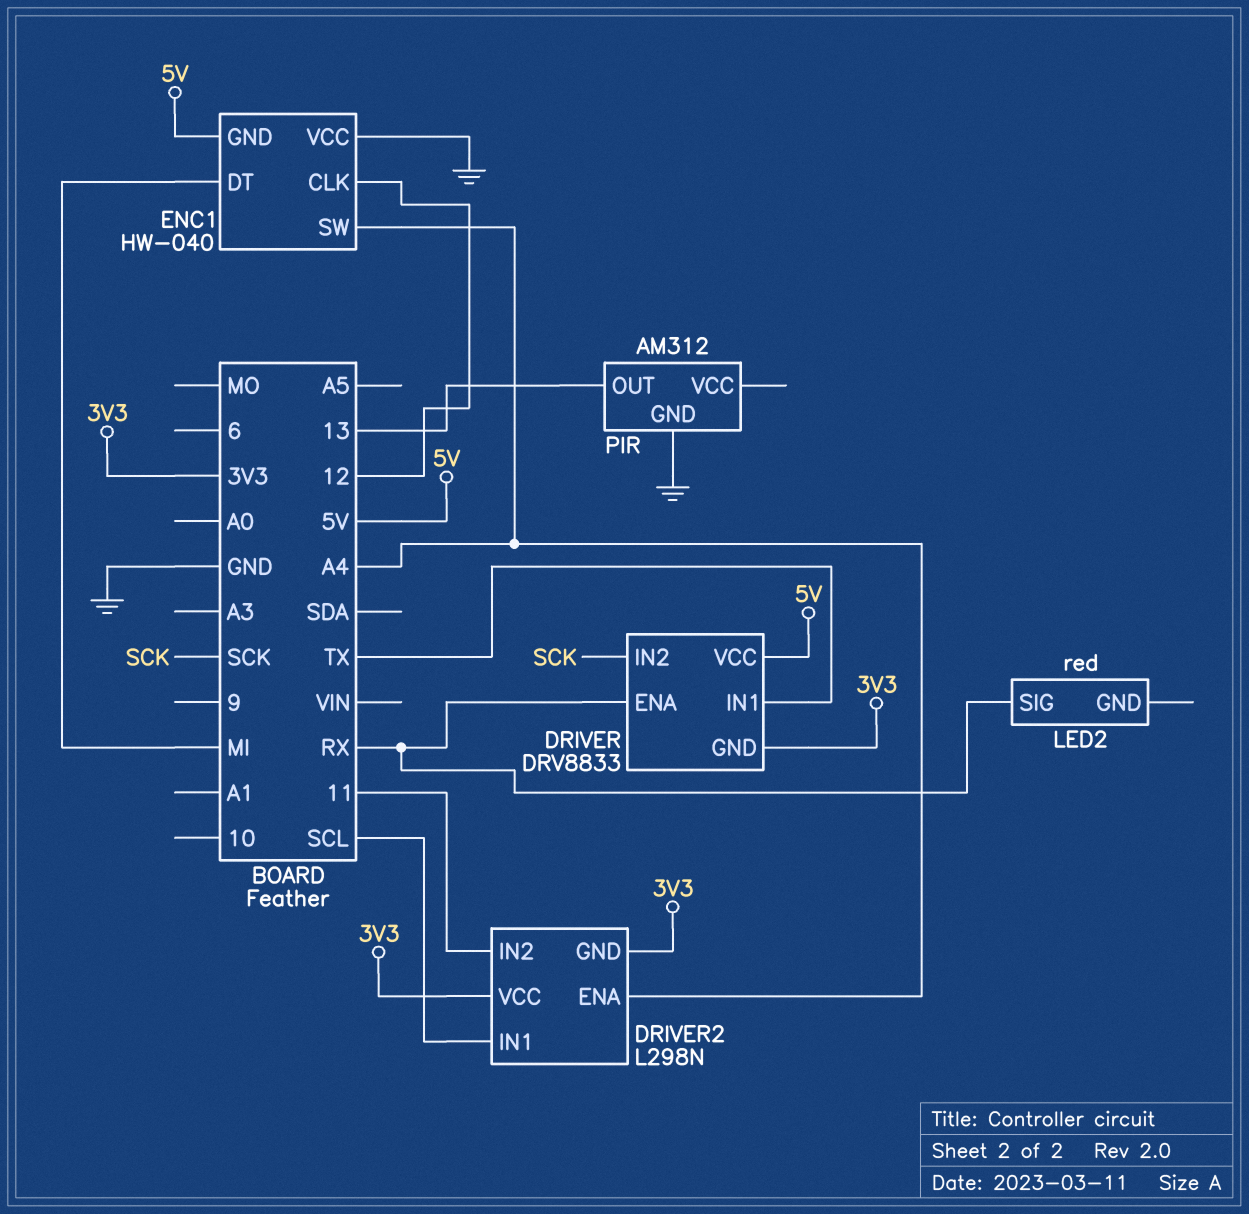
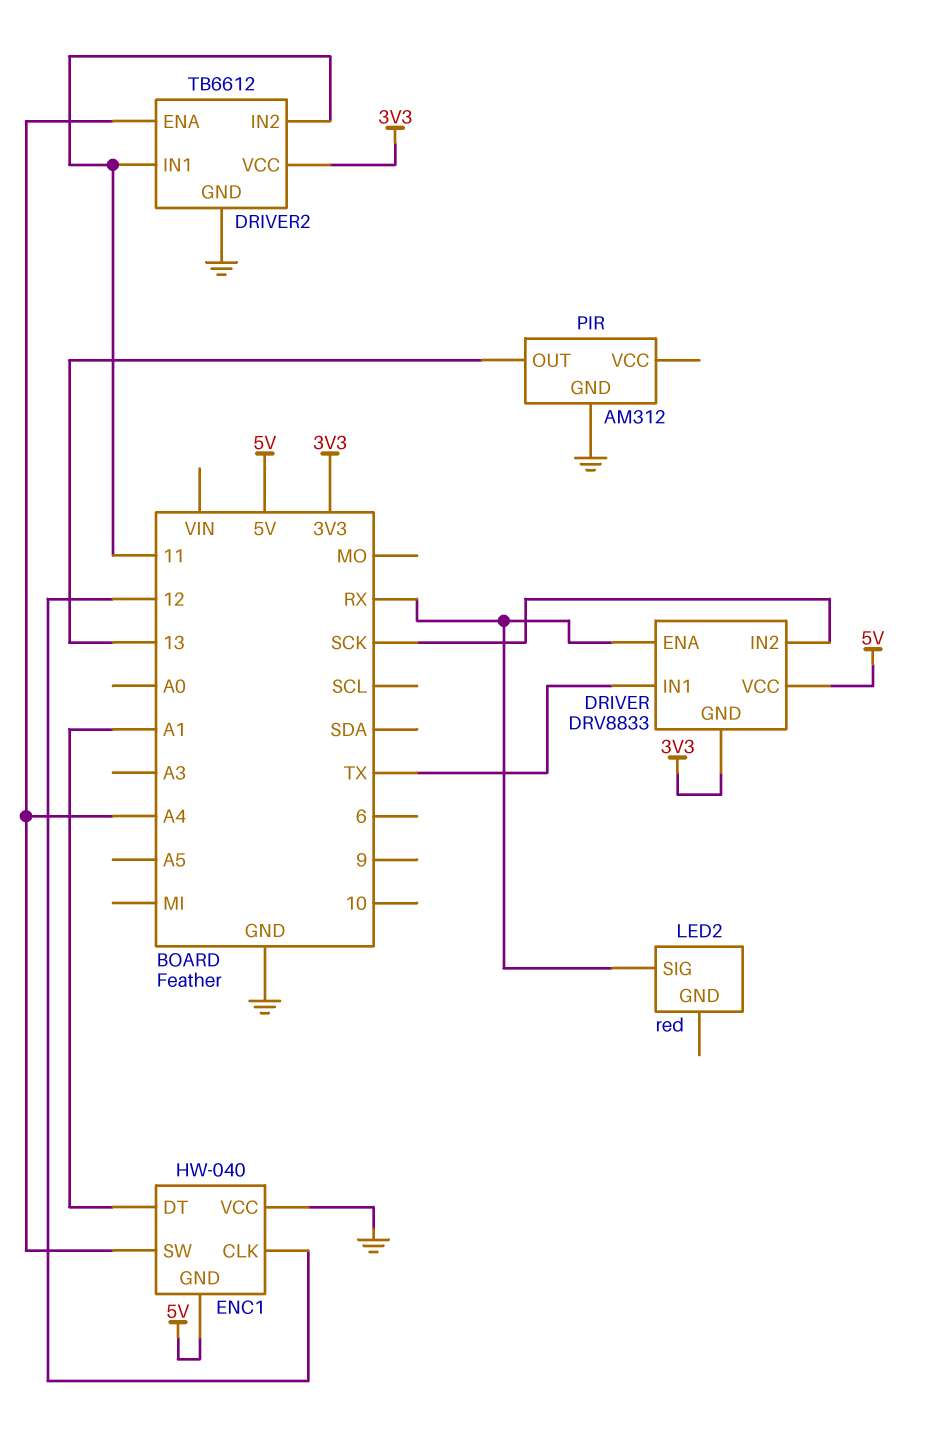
DRIVER2: L298N -> TB6612
DRIVER2 pin GND: 3V3 -> GND
DRIVER2 pin IN1: SCL -> 11
ENC1 pin DT: MI -> A1

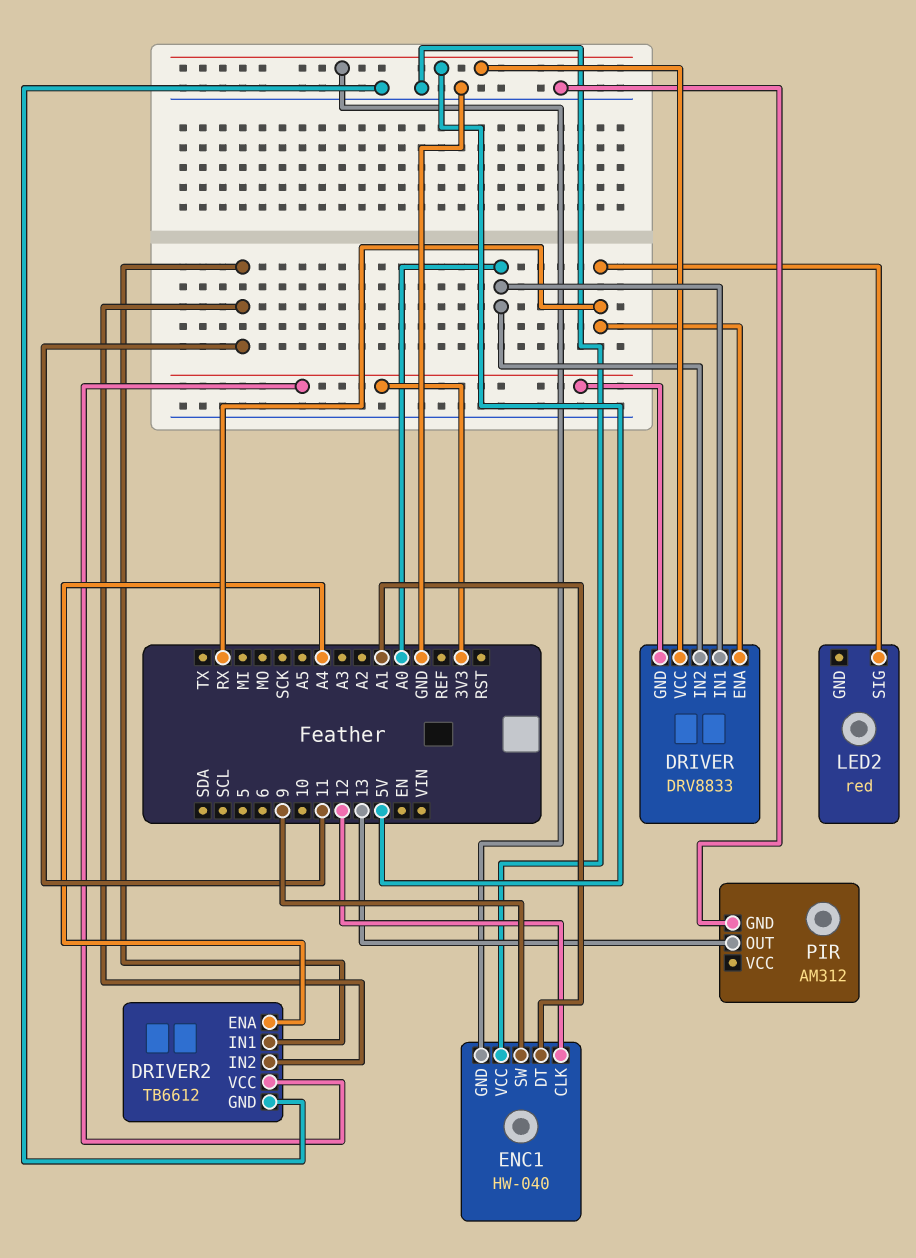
DRIVER pin IN1: TX -> A0
DRIVER pin IN2: SCK -> A0
ENC1 pin SW: A4 -> 9

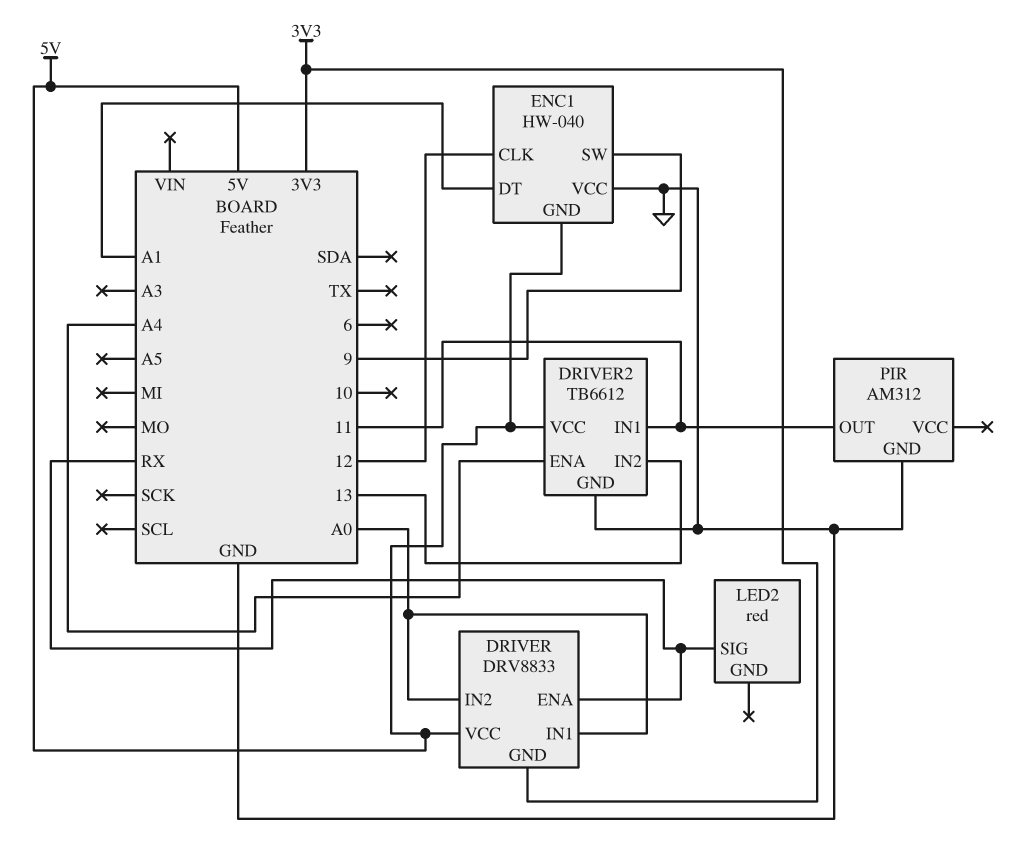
DRIVER2 pin IN2: 11 -> 13
DRIVER2 pin VCC: 3V3 -> 5V
PIR pin OUT: 13 -> 11

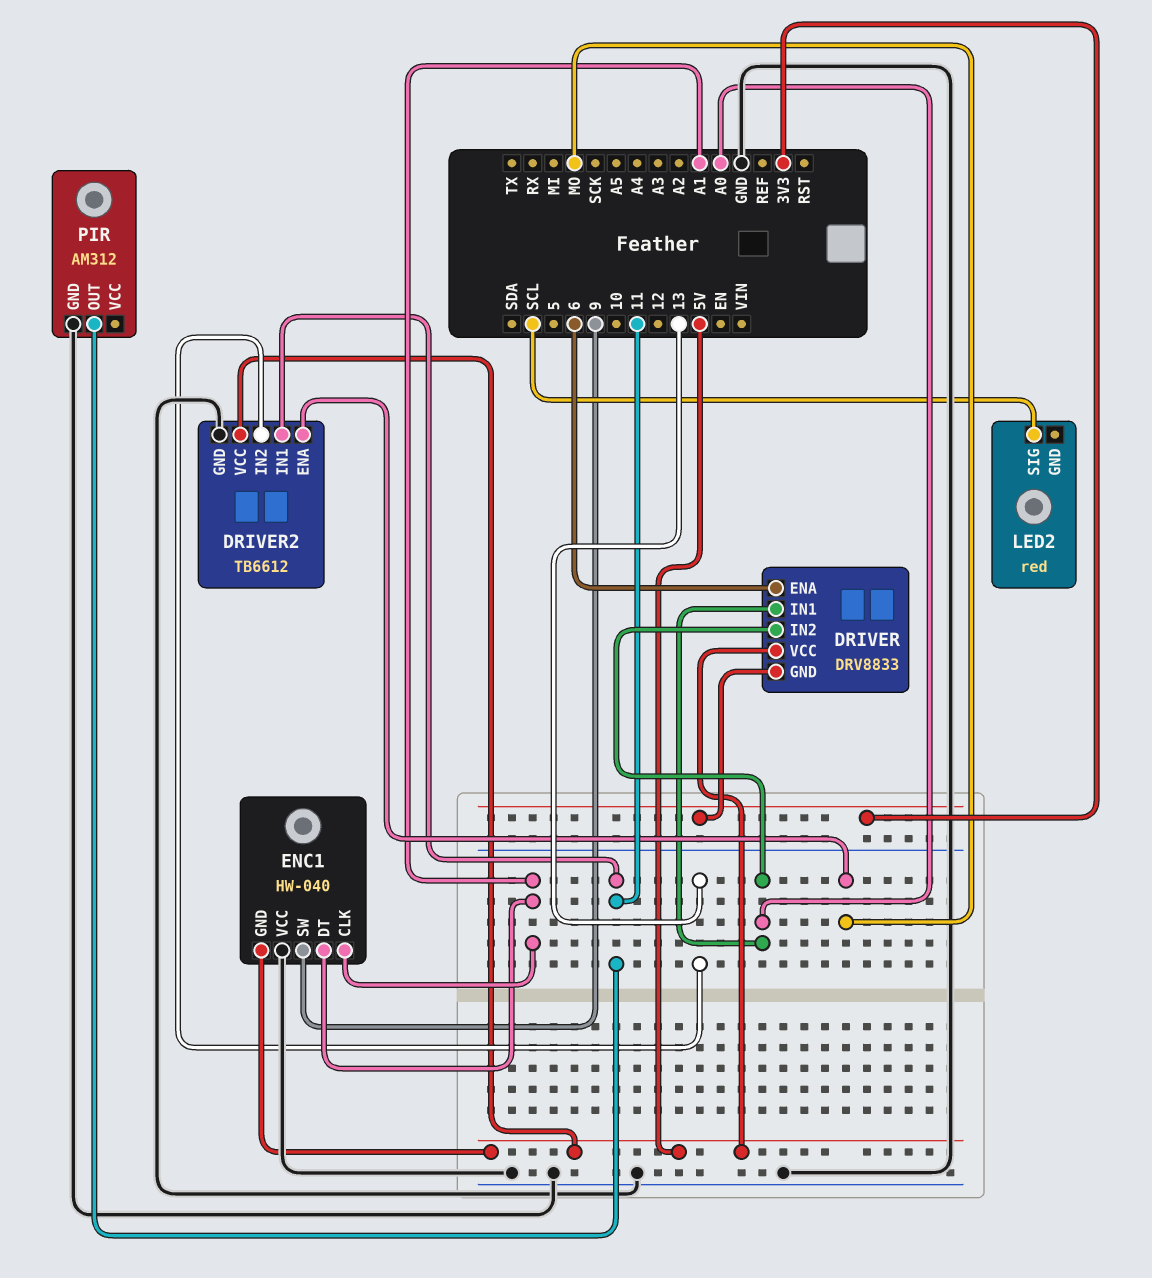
DRIVER pin ENA: RX -> 6
DRIVER2 pin ENA: A4 -> MO
ENC1 pin CLK: 12 -> A1
LED2 pin SIG: RX -> SCL

